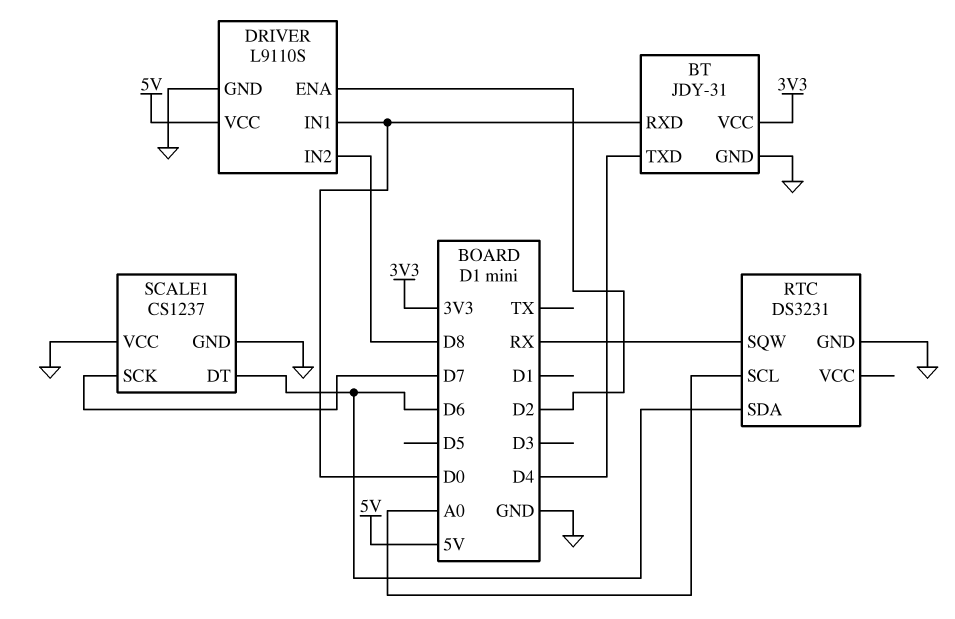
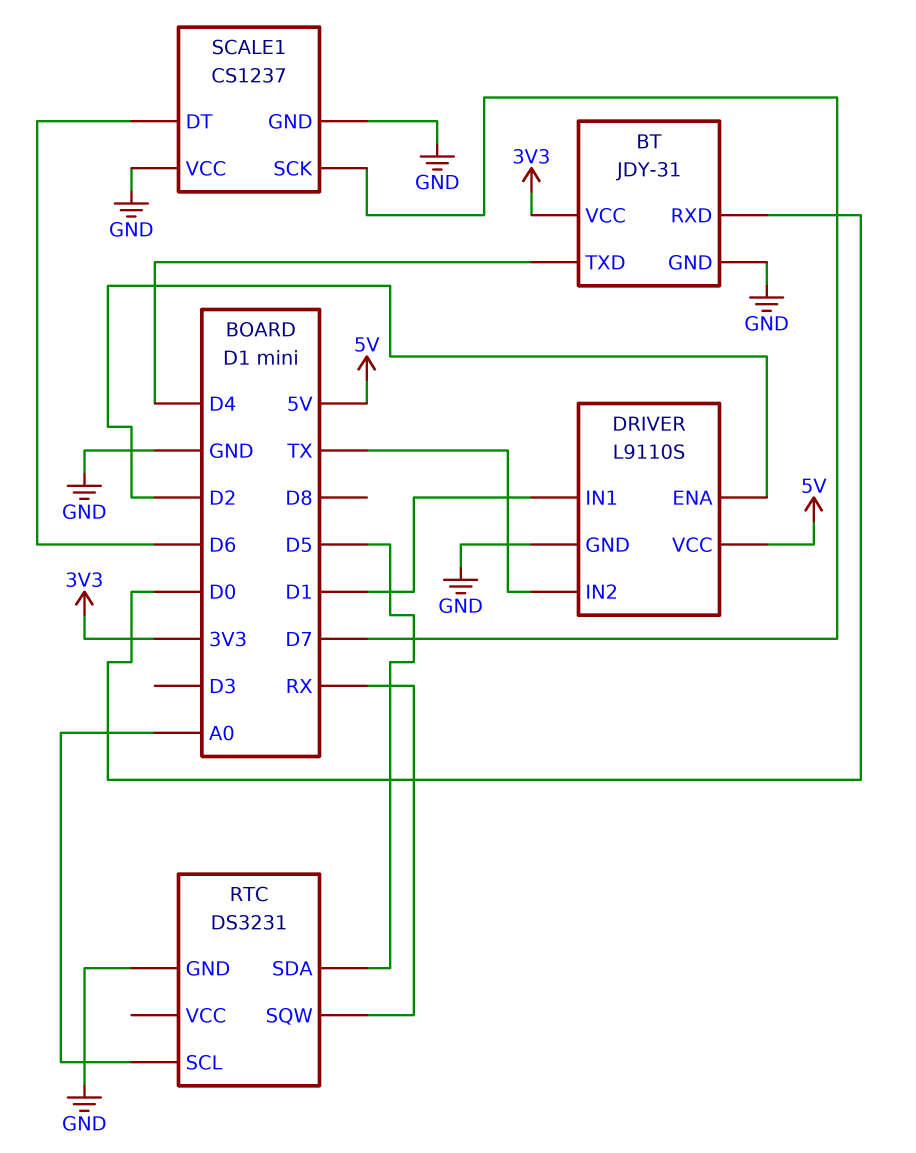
DRIVER pin IN1: D0 -> D1
DRIVER pin IN2: D8 -> TX
RTC pin SDA: D6 -> D5

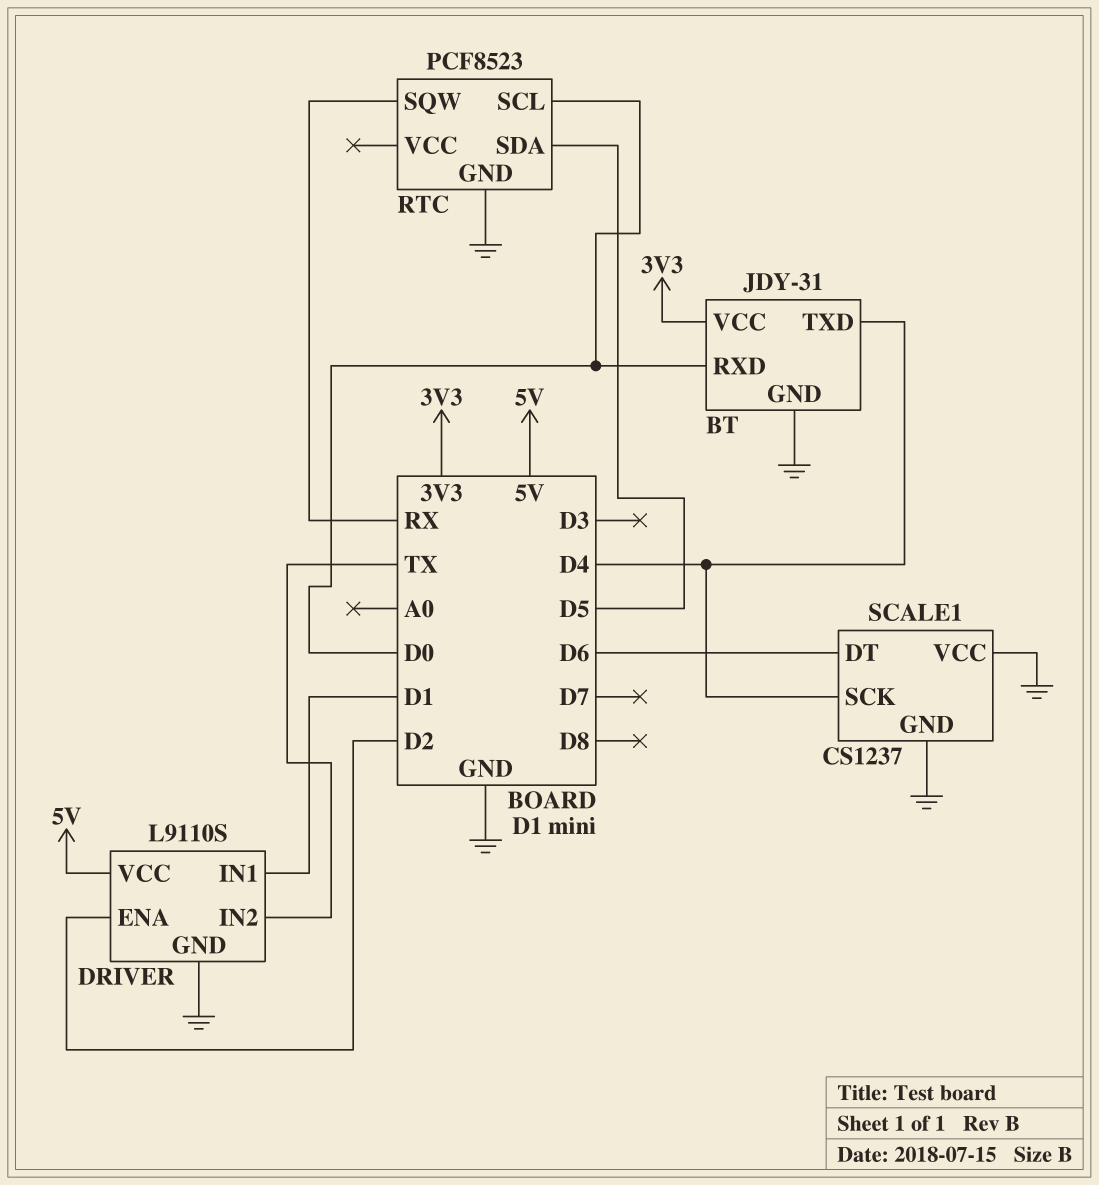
RTC: DS3231 -> PCF8523
RTC pin SCL: A0 -> D0
SCALE1 pin SCK: D7 -> D4

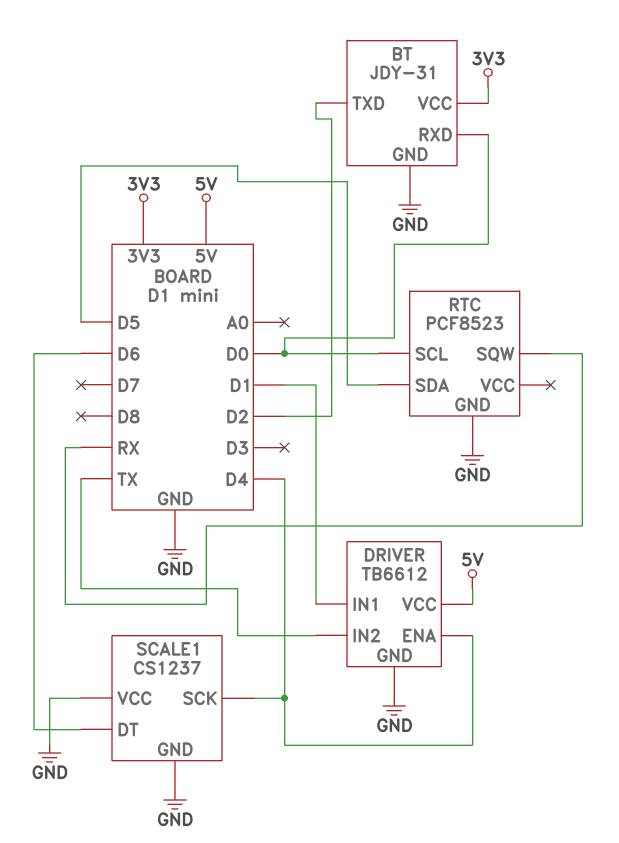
BT pin TXD: D4 -> D2
DRIVER: L9110S -> TB6612
DRIVER pin ENA: D2 -> D4

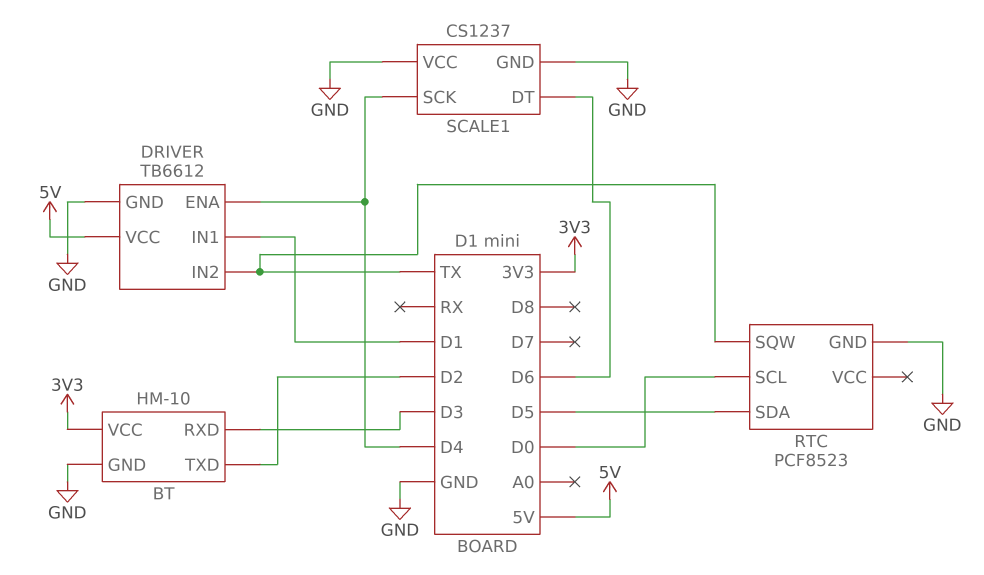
BT: JDY-31 -> HM-10
BT pin RXD: D0 -> D3
RTC pin SQW: RX -> TX

